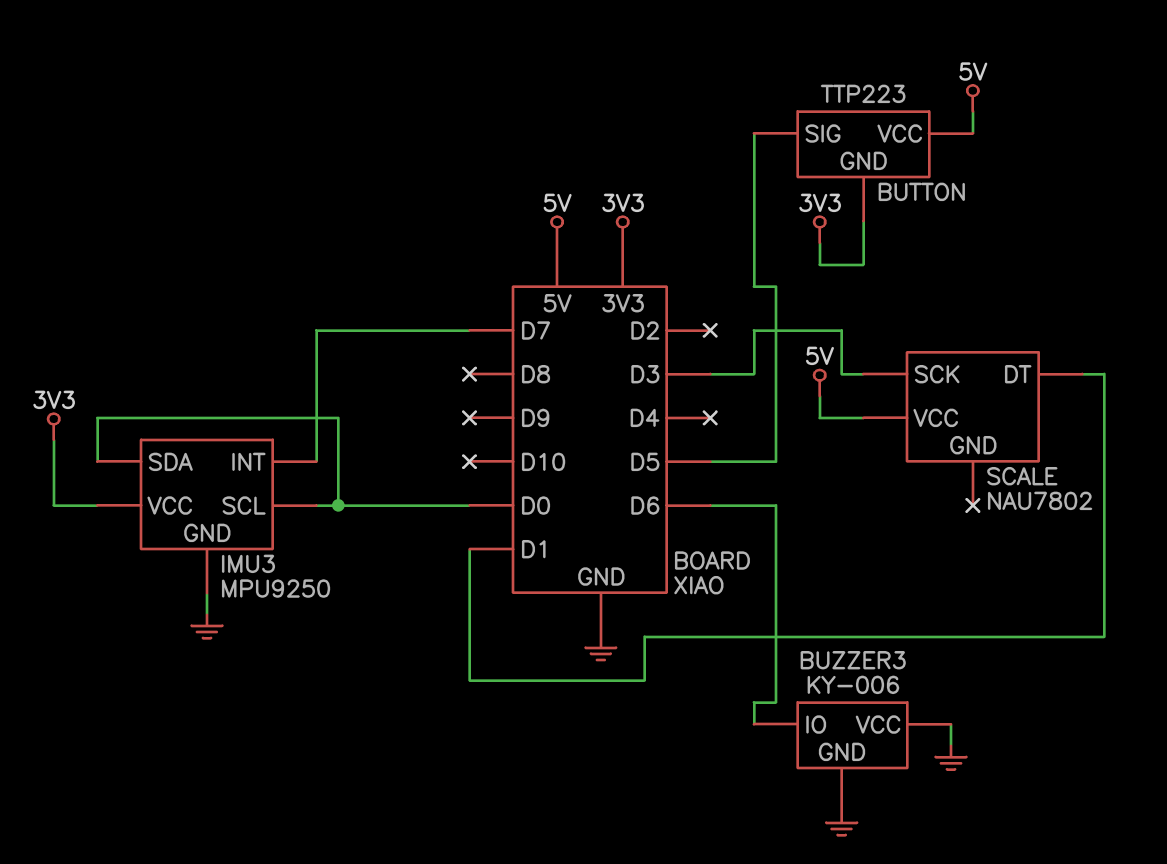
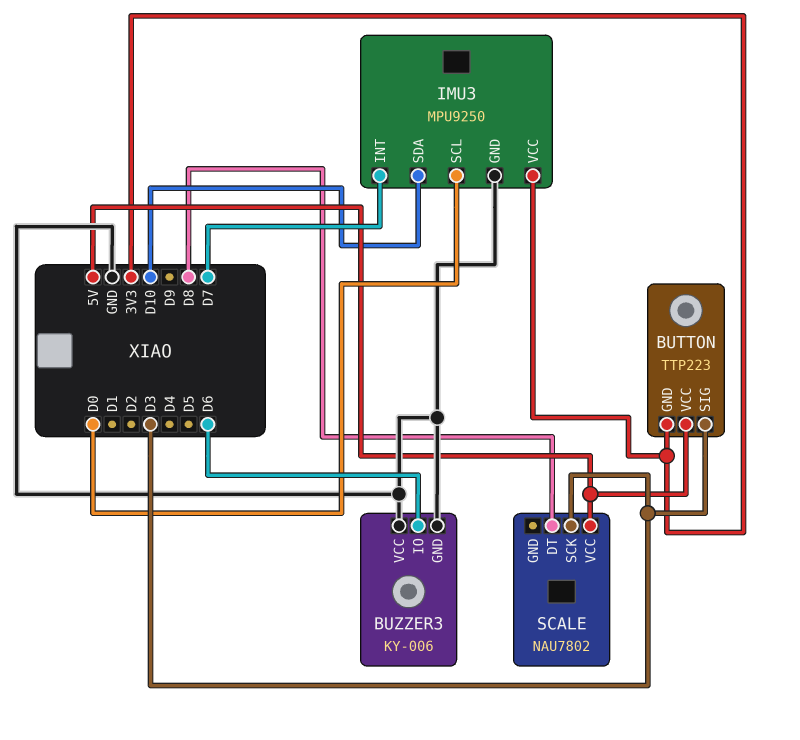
BUTTON pin SIG: D5 -> D3
IMU3 pin SDA: D0 -> D10
SCALE pin DT: D1 -> D8

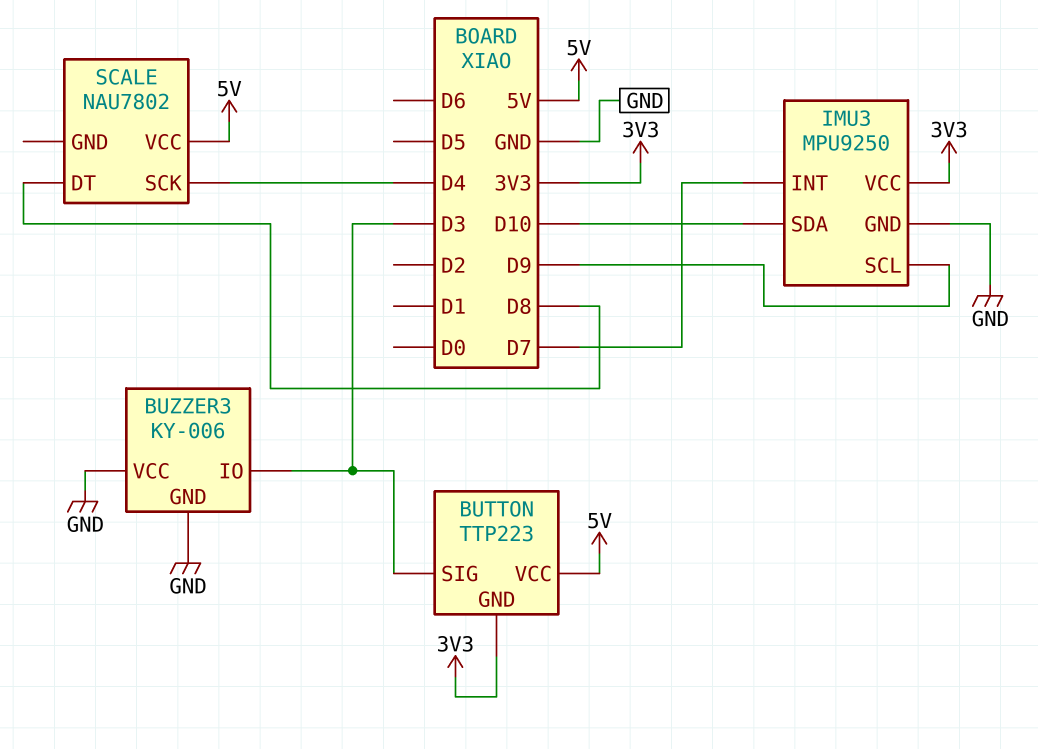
BUZZER3 pin IO: D6 -> D3
IMU3 pin SCL: D0 -> D9
SCALE pin SCK: D3 -> D4

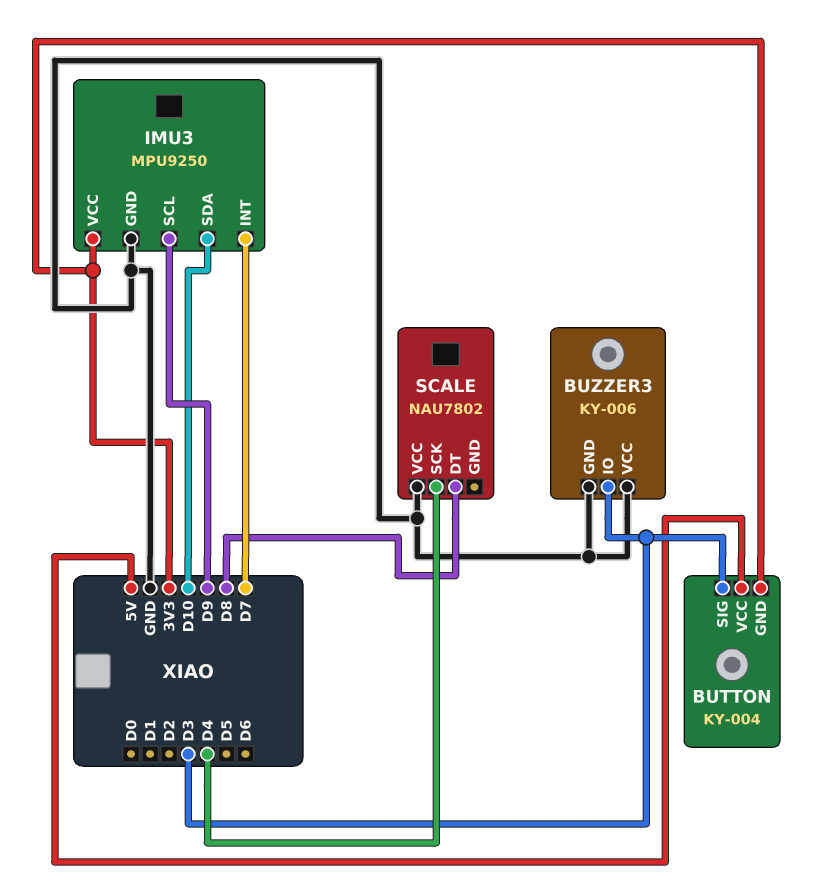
BUTTON: TTP223 -> KY-004
SCALE pin VCC: 5V -> GND

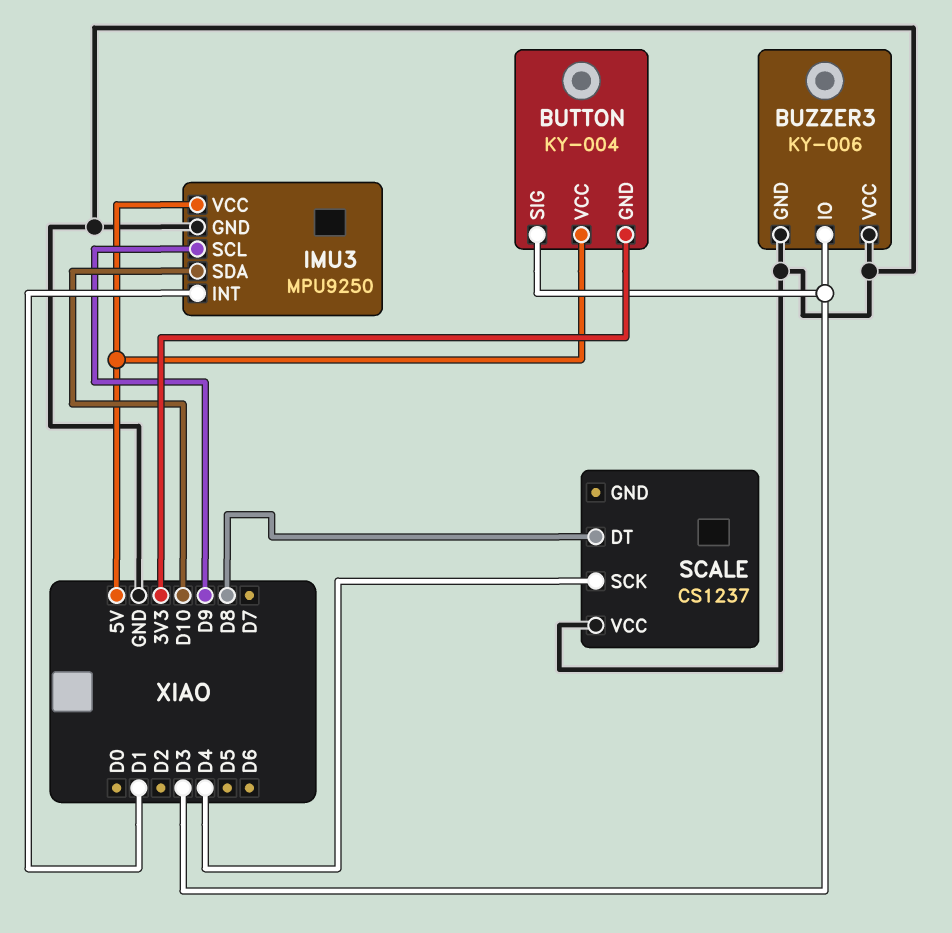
IMU3 pin INT: D7 -> D1
IMU3 pin VCC: 3V3 -> 5V
SCALE: NAU7802 -> CS1237

